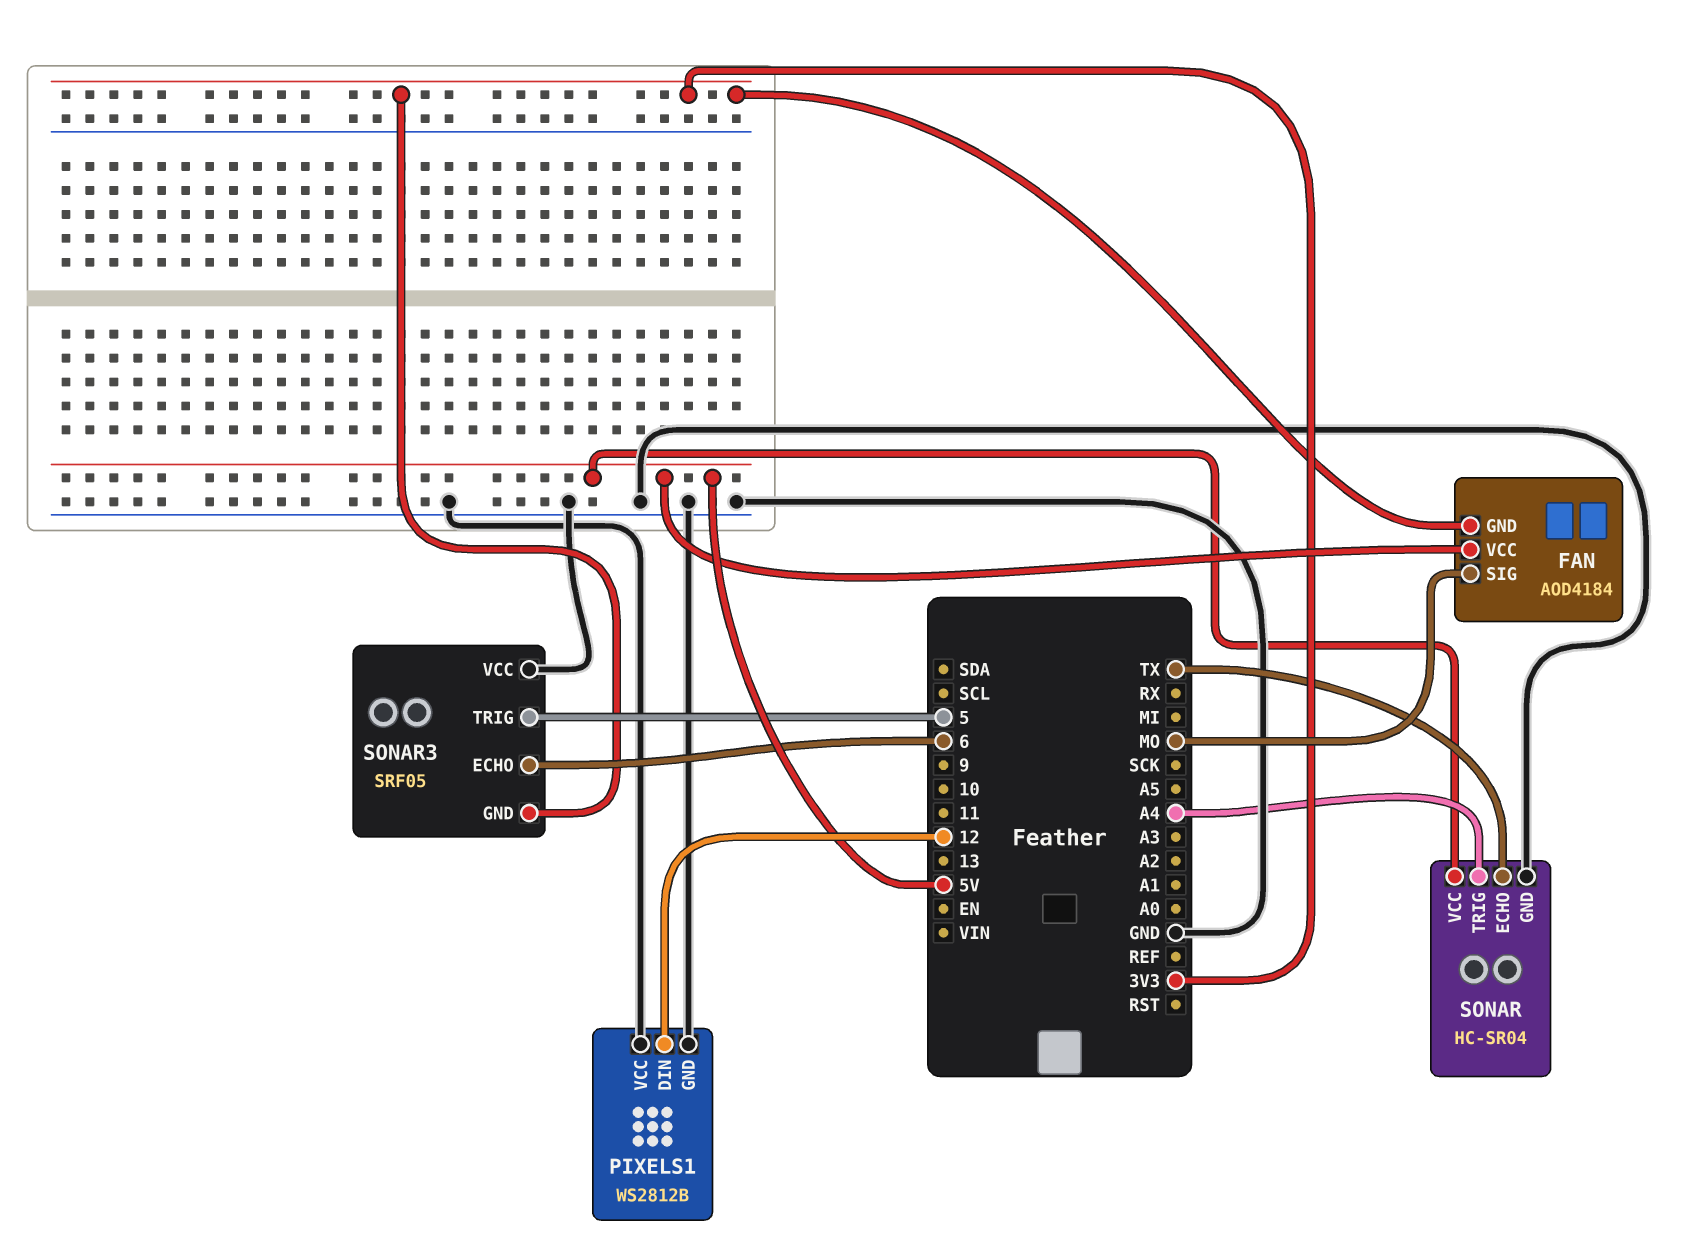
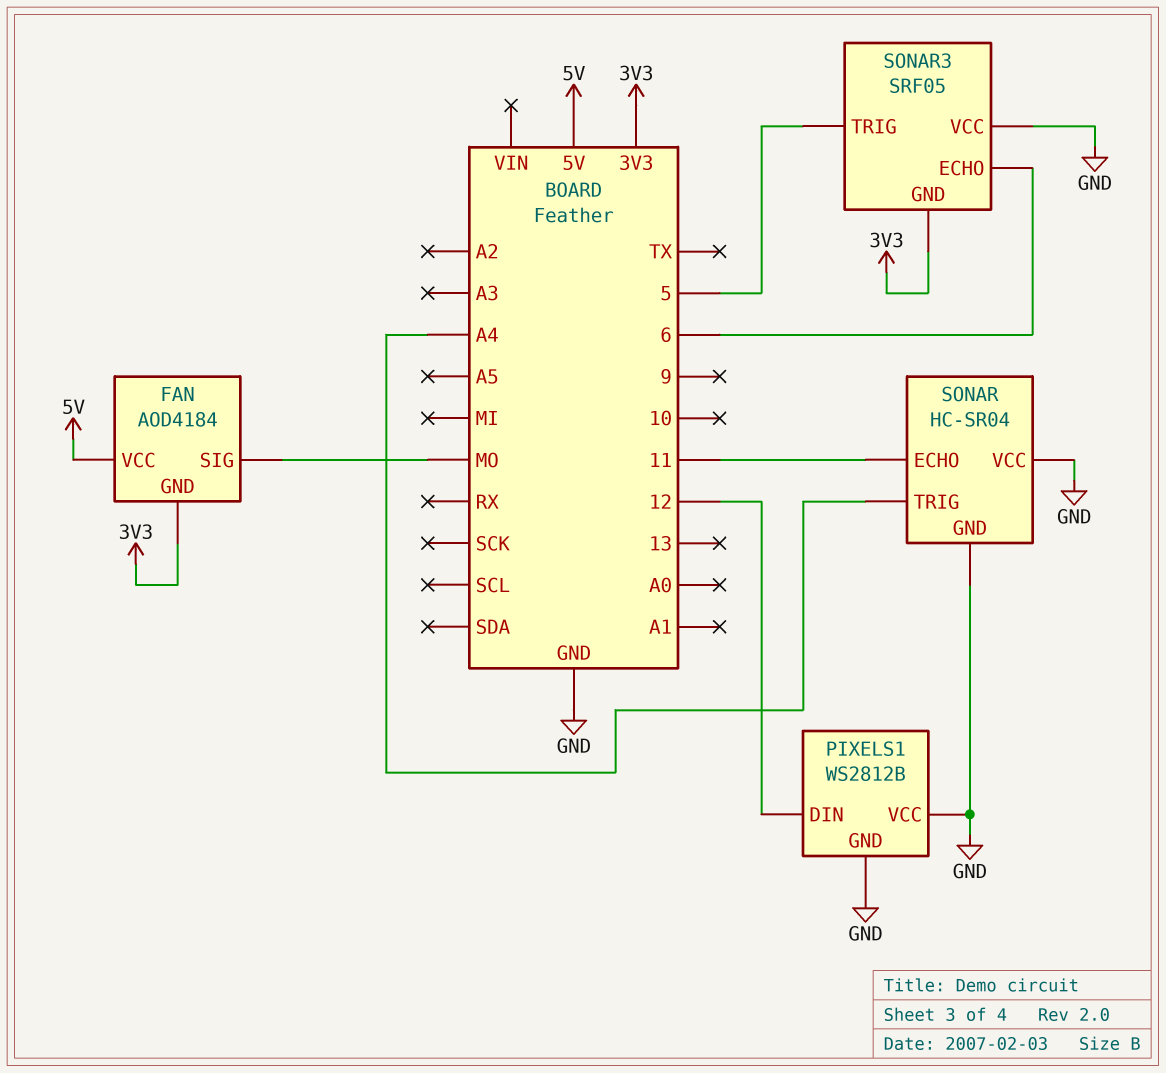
SONAR pin ECHO: TX -> 11
SONAR pin VCC: 5V -> GND

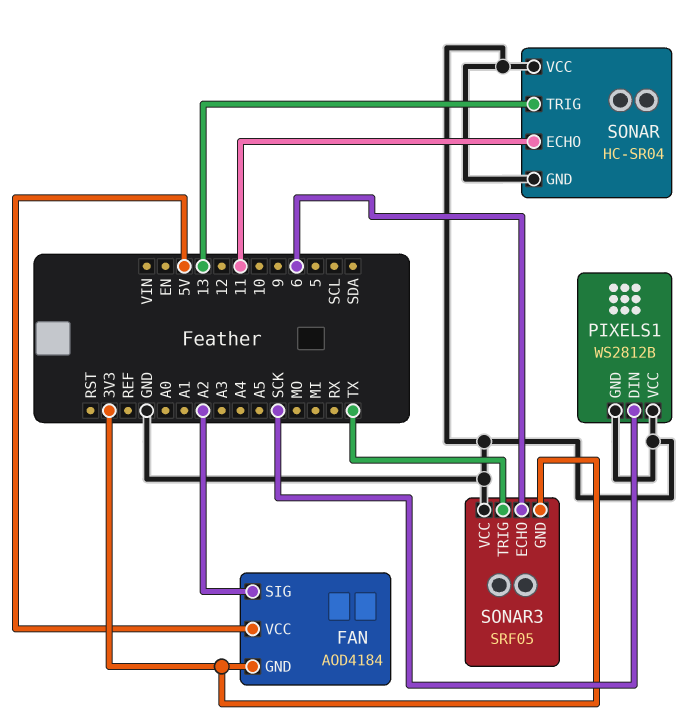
FAN pin SIG: MO -> A2
PIXELS1 pin DIN: 12 -> SCK
SONAR pin TRIG: A4 -> 13
SONAR3 pin TRIG: 5 -> TX

